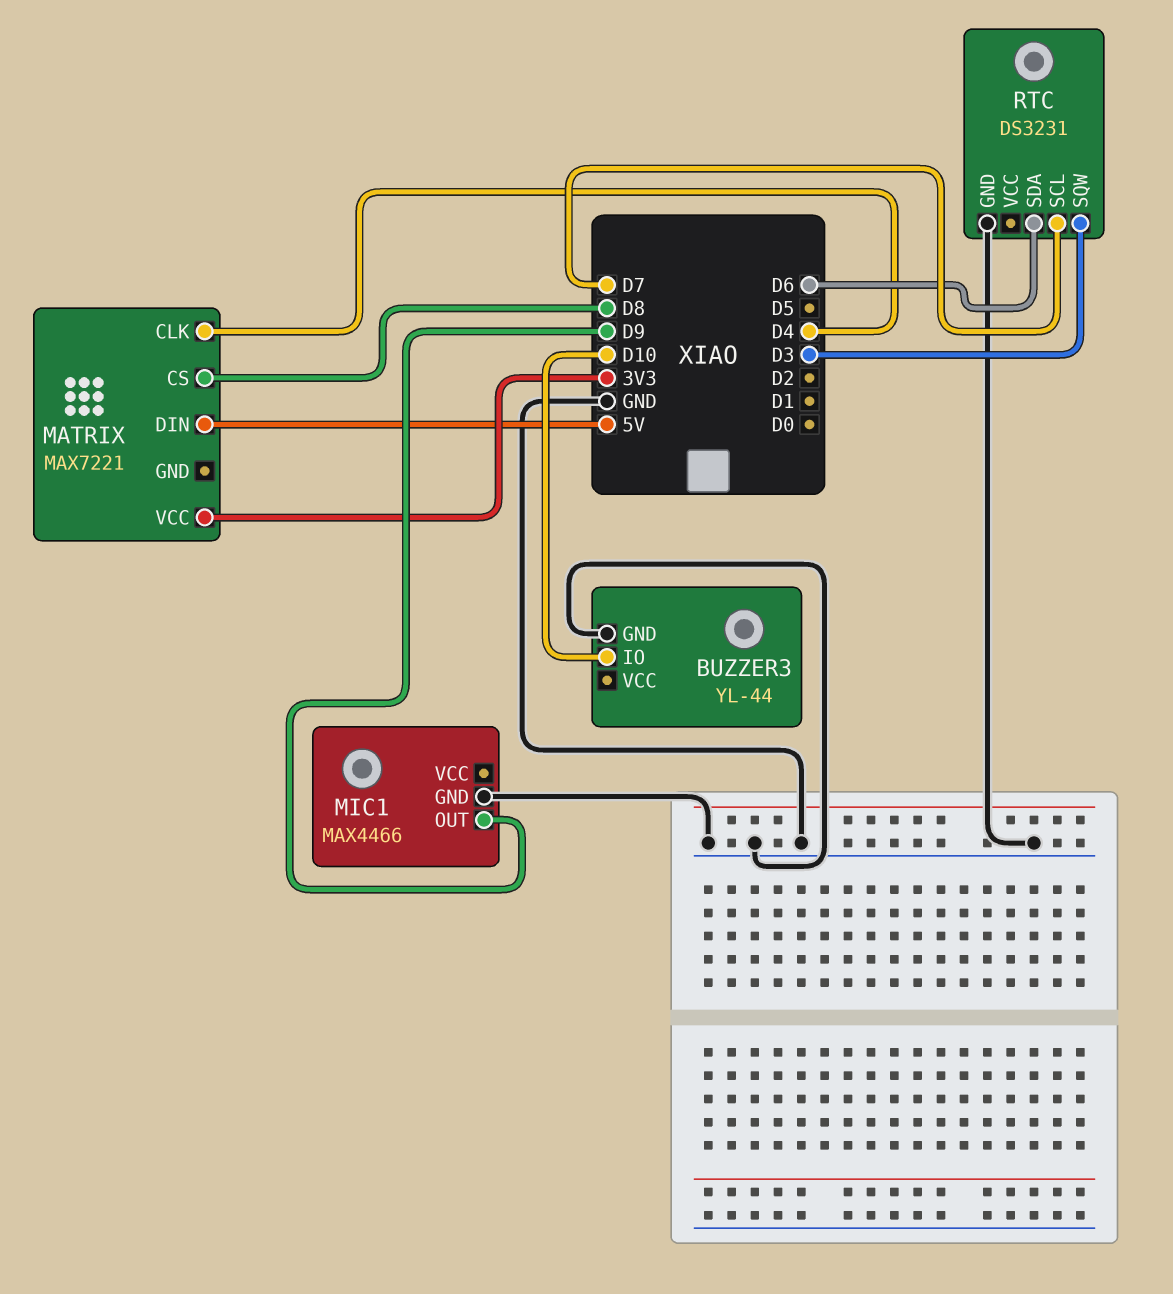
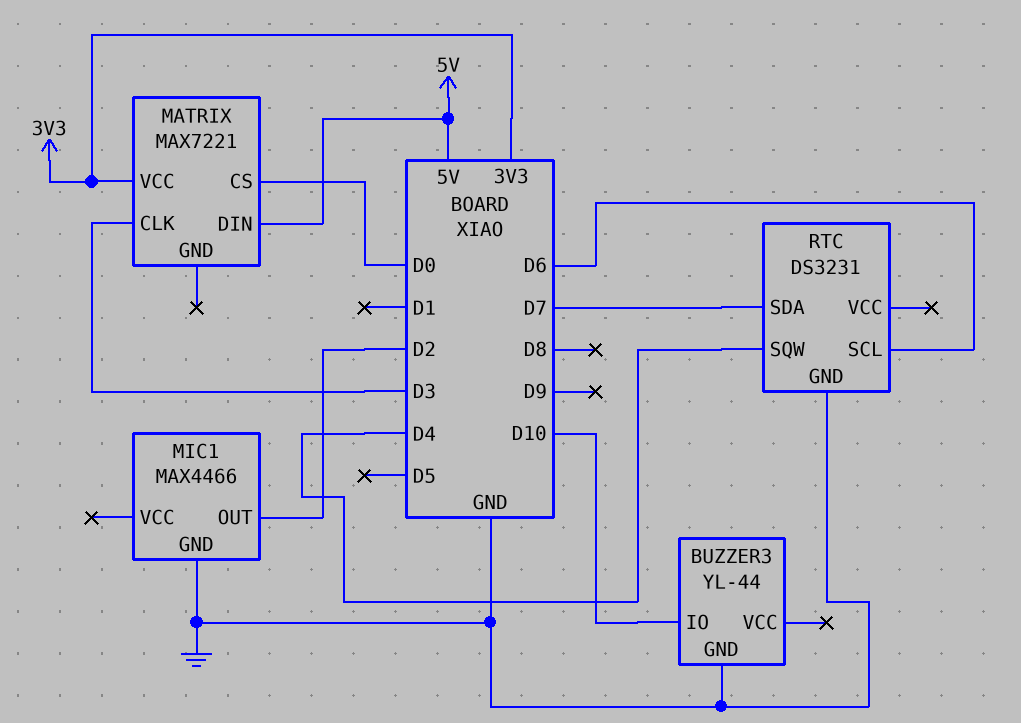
MATRIX pin CLK: D4 -> D3
MATRIX pin CS: D8 -> D0
MIC1 pin OUT: D9 -> D2
RTC pin SCL: D7 -> D6
RTC pin SDA: D6 -> D7
RTC pin SQW: D3 -> D4

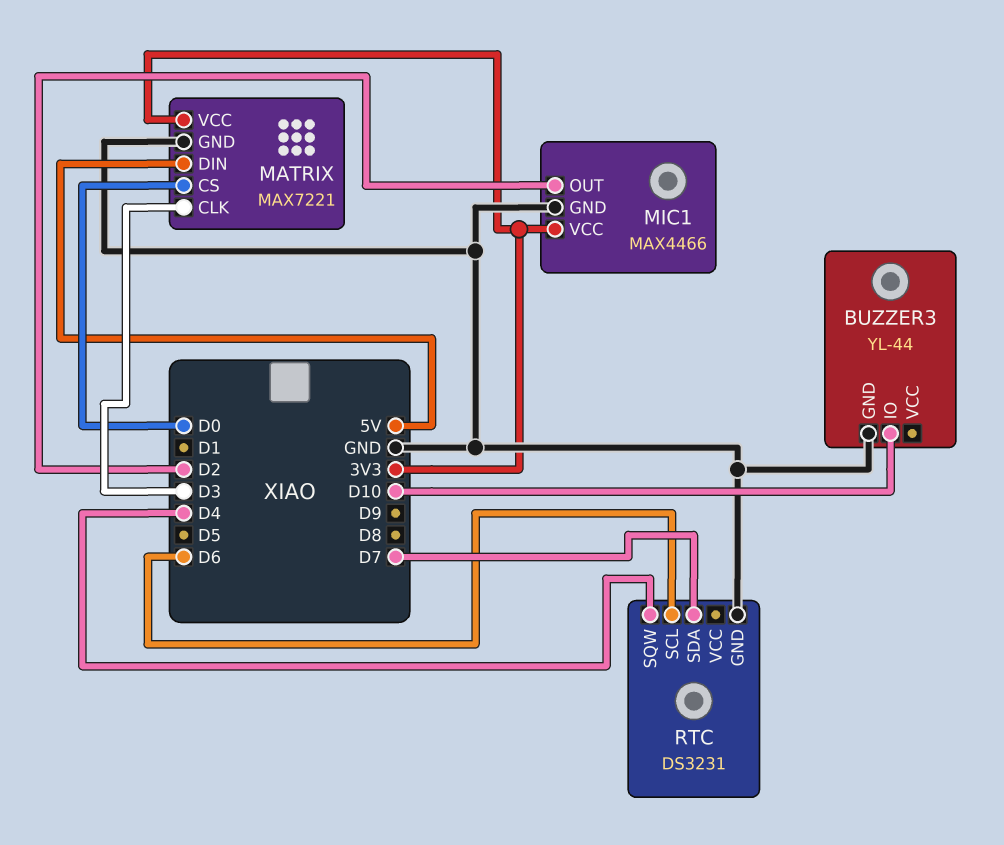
MATRIX pin GND: none -> GND
MIC1 pin VCC: none -> 3V3

